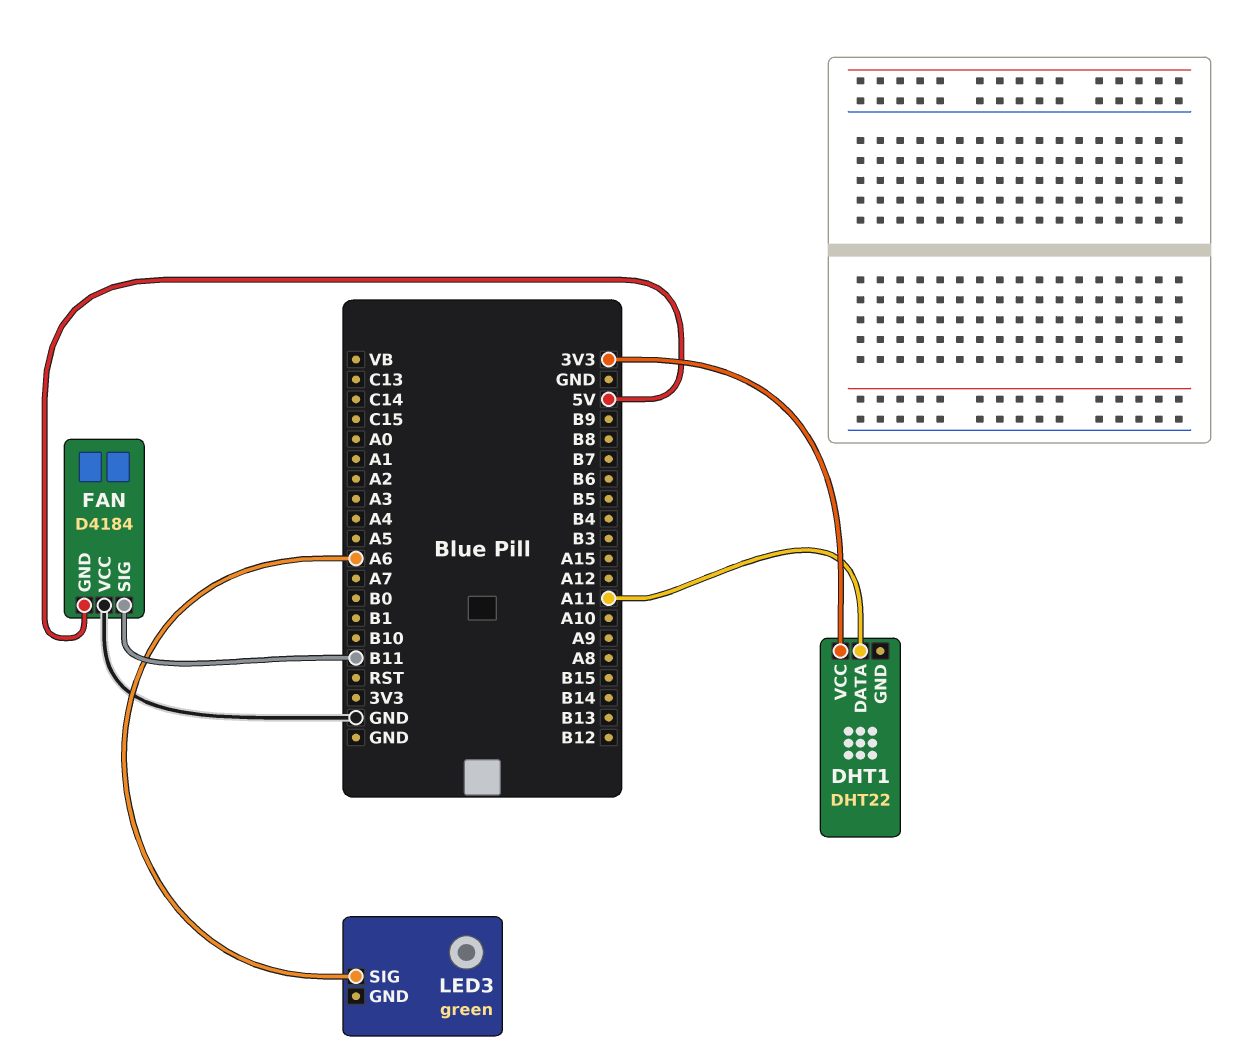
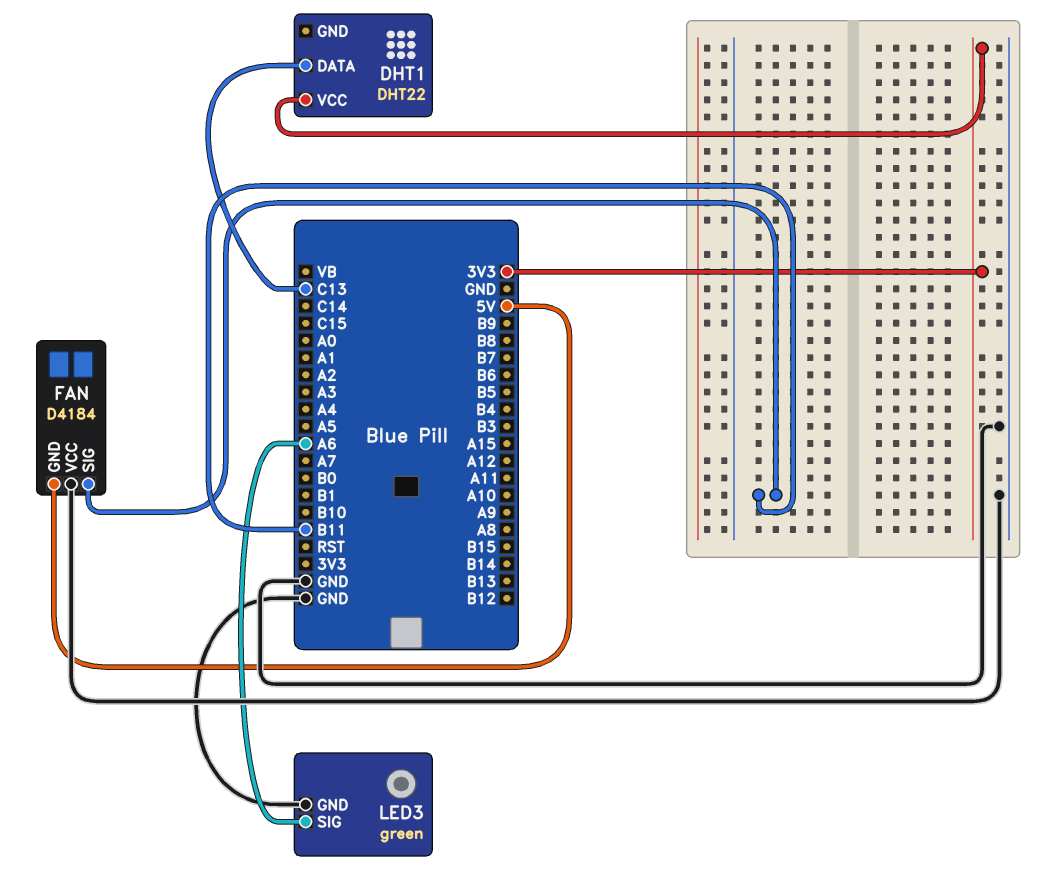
DHT1 pin DATA: A11 -> C13
LED3 pin GND: none -> GND

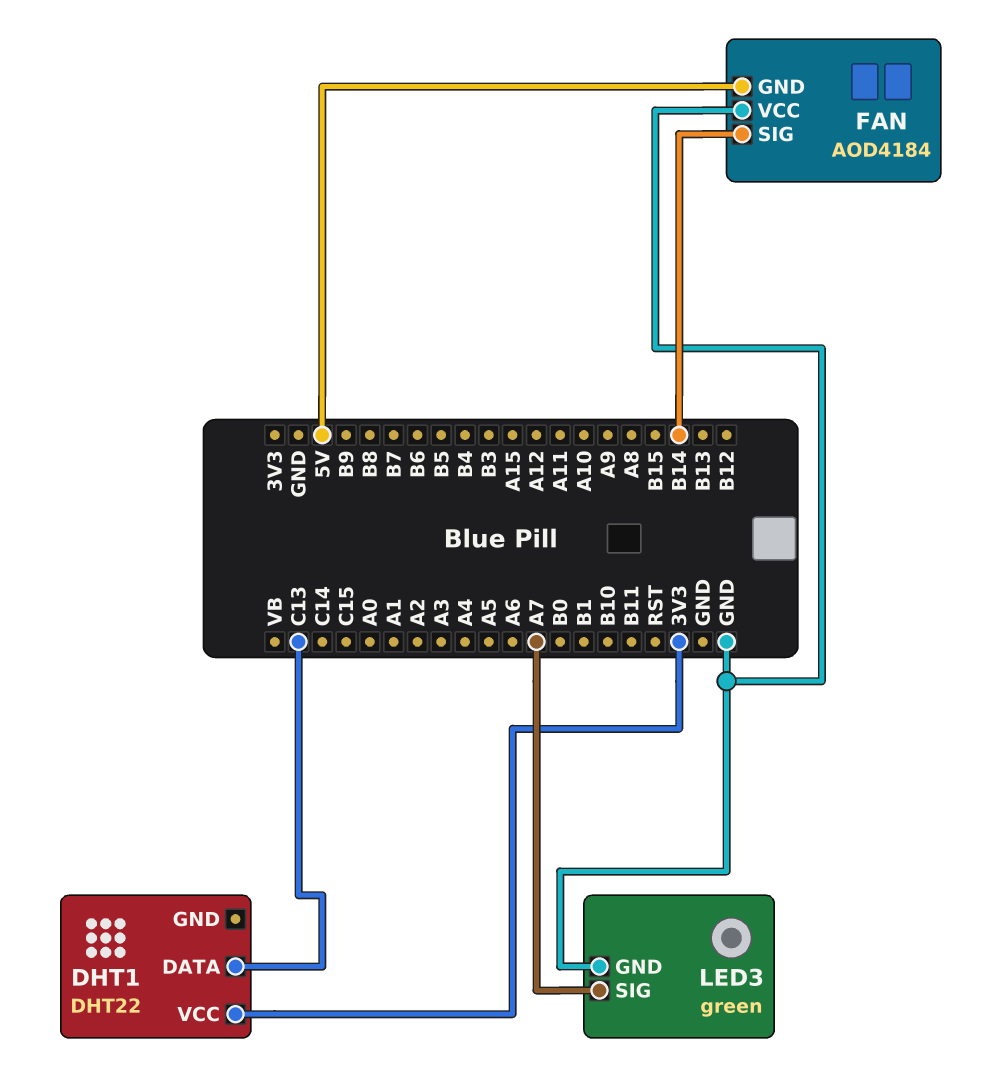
FAN: D4184 -> AOD4184
FAN pin SIG: B11 -> B14
LED3 pin SIG: A6 -> A7

